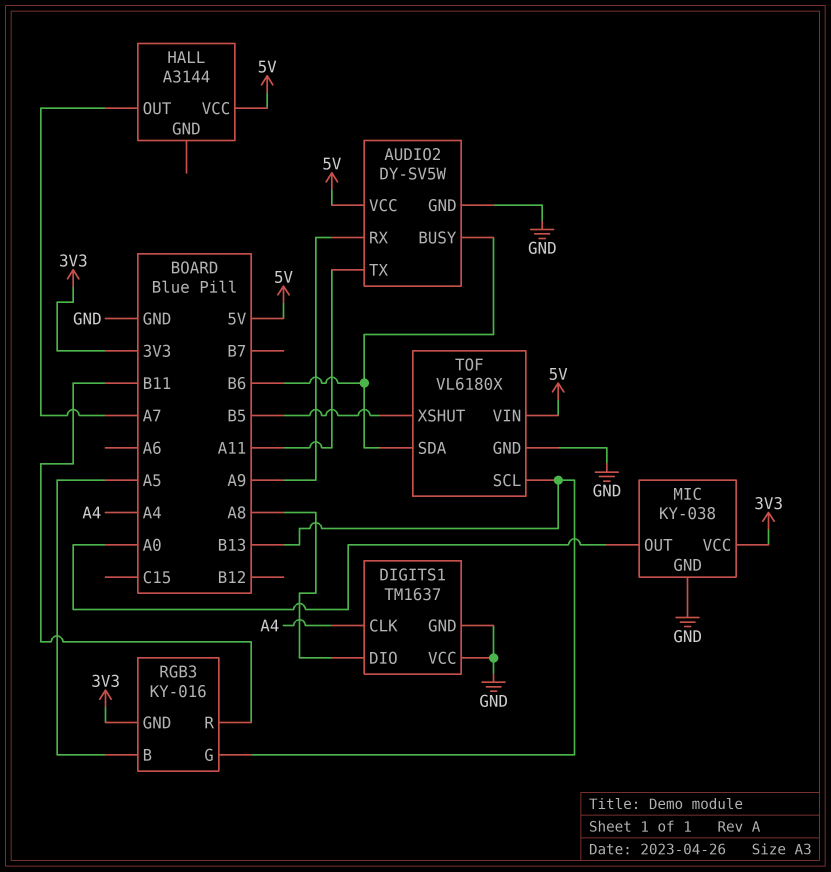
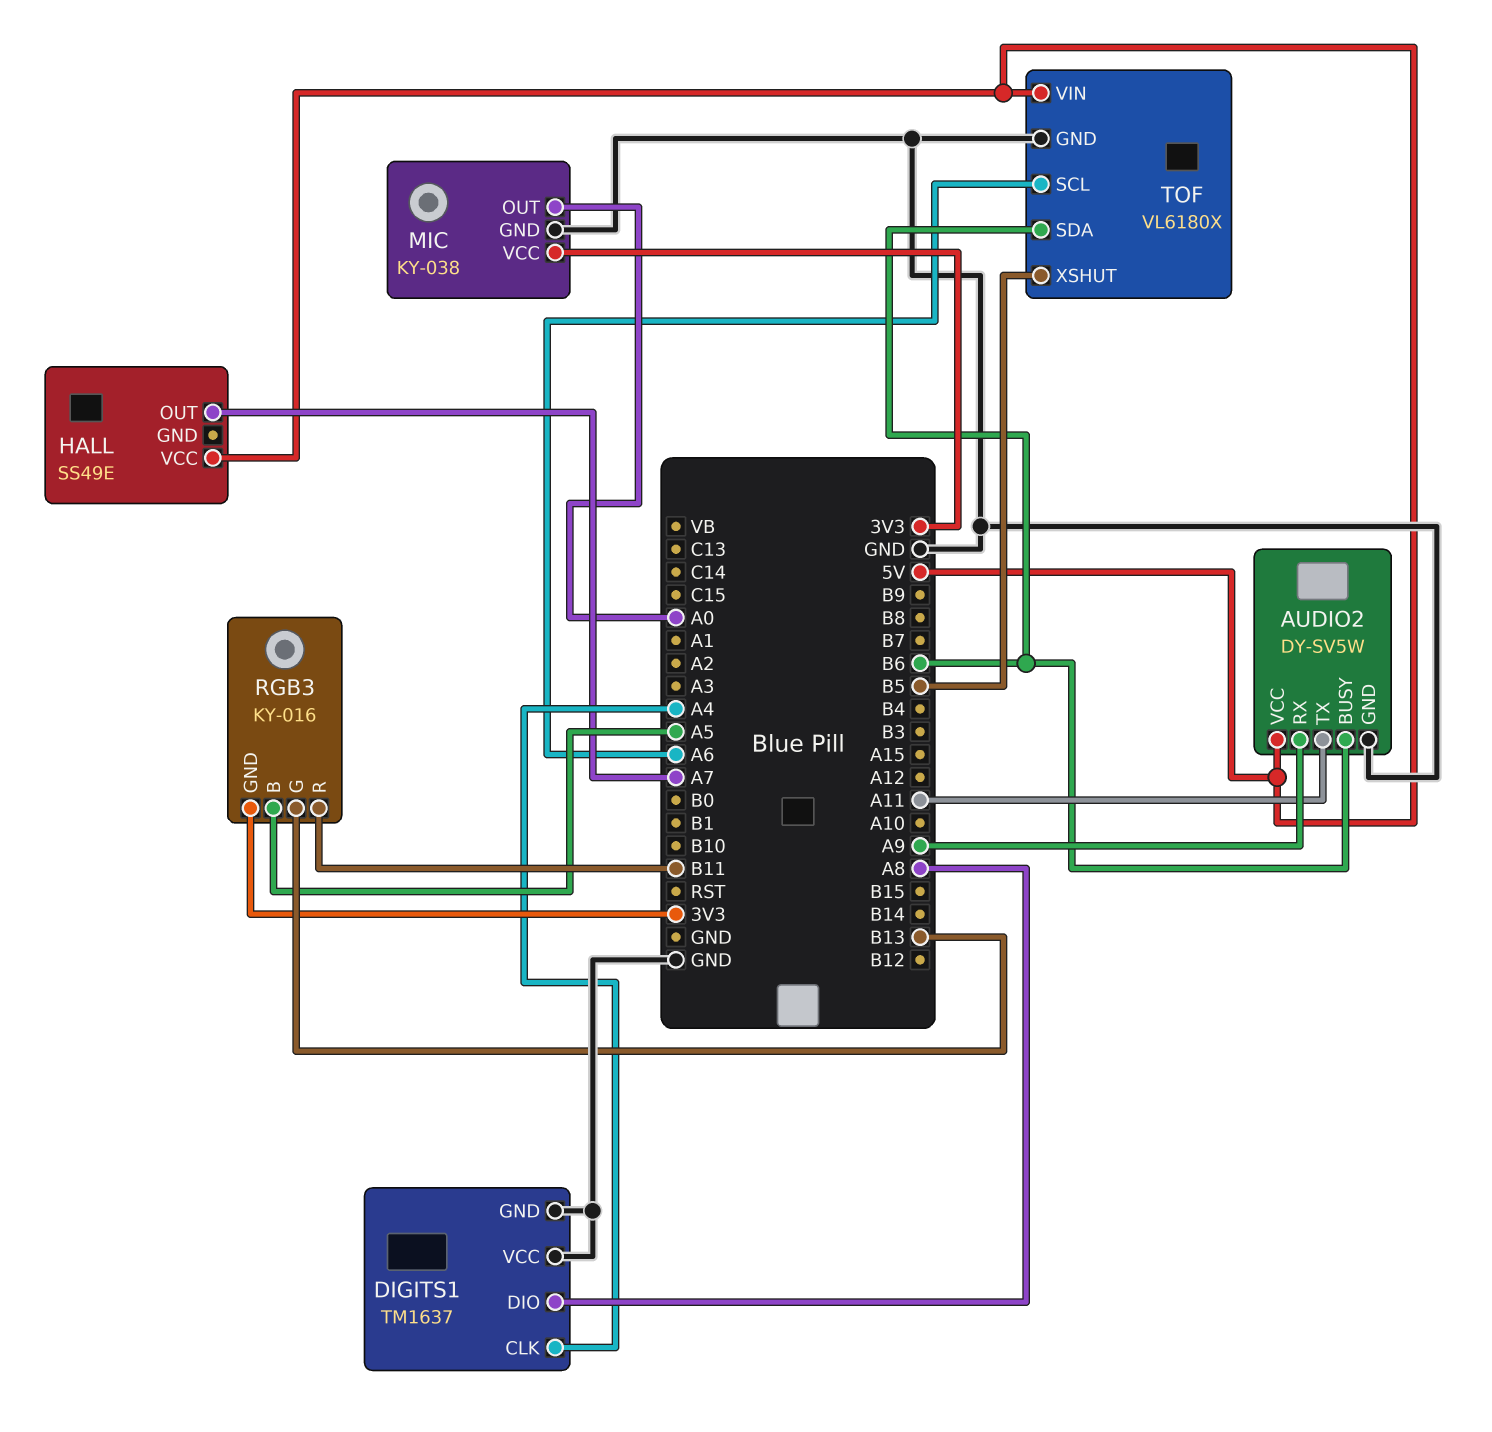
HALL: A3144 -> SS49E
TOF pin SCL: B13 -> A6

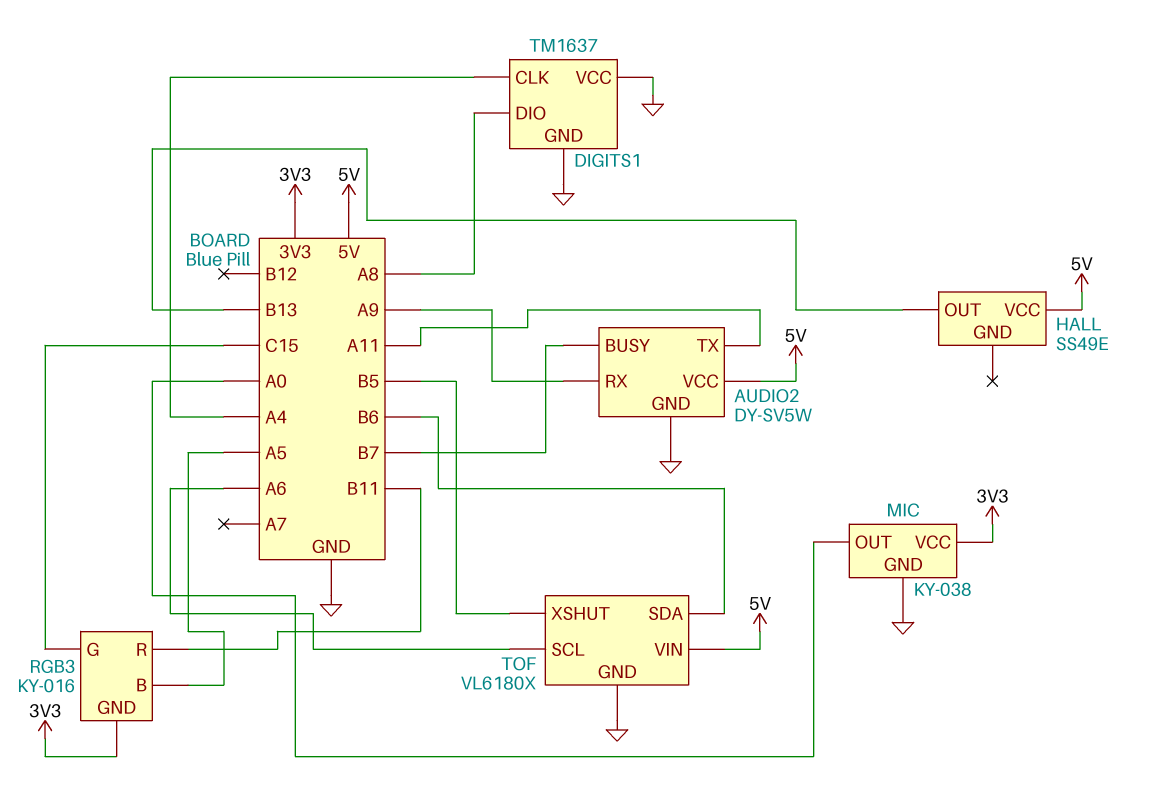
AUDIO2 pin BUSY: B6 -> B7
HALL pin OUT: A7 -> B13
RGB3 pin G: B13 -> C15

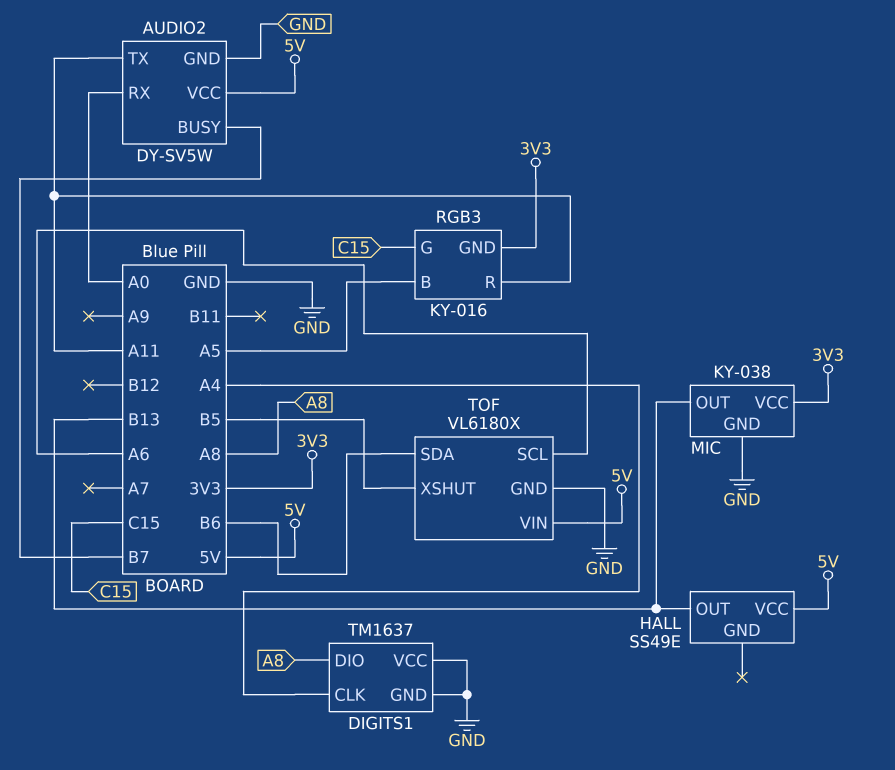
AUDIO2 pin RX: A9 -> A0
MIC pin OUT: A0 -> B13
RGB3 pin R: B11 -> A11

